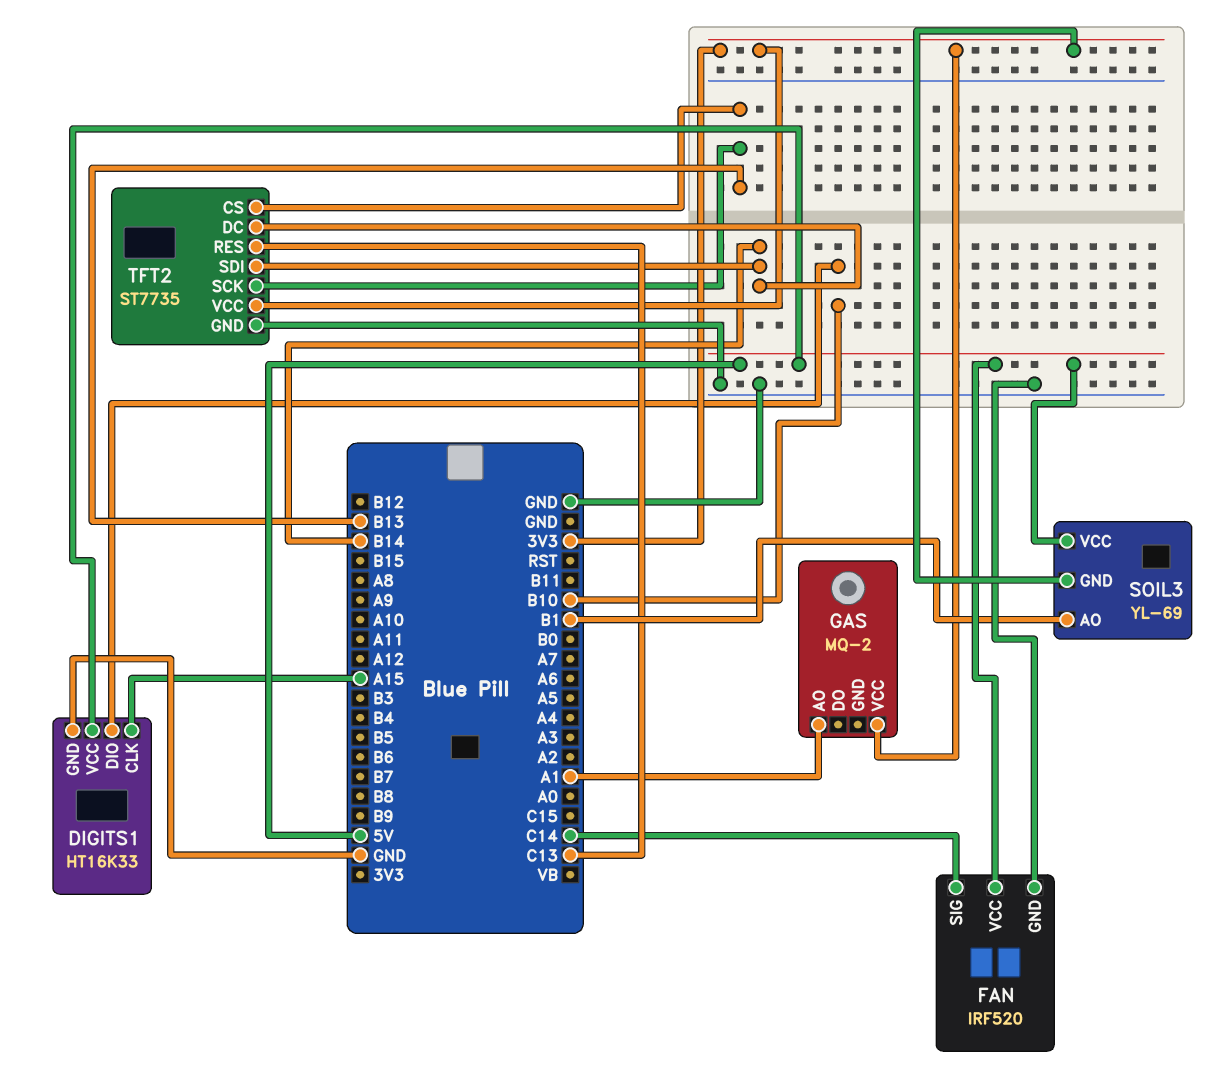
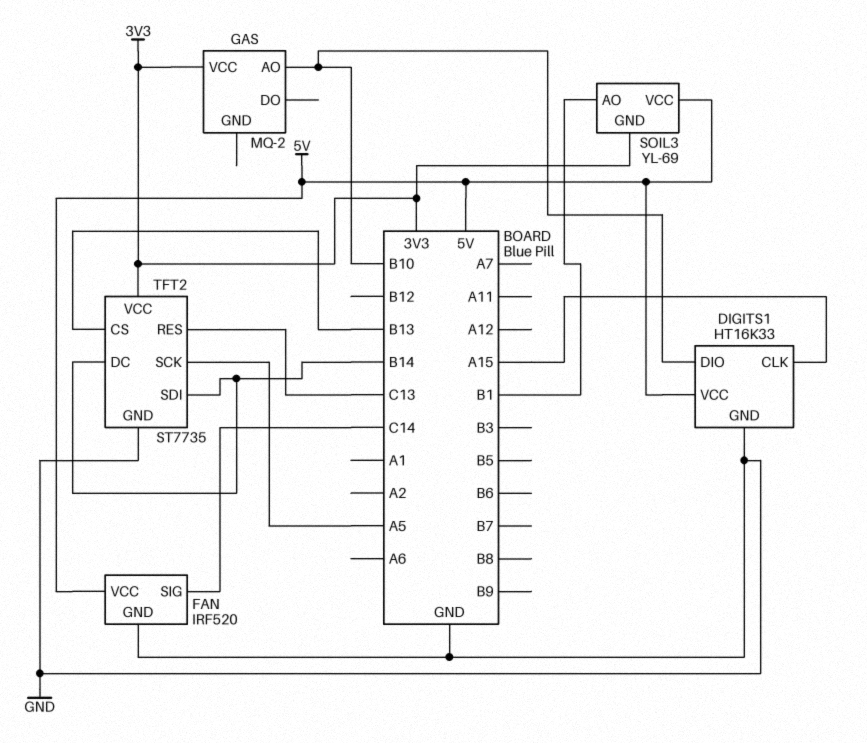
GAS pin AO: A1 -> B10
TFT2 pin SCK: B13 -> A5

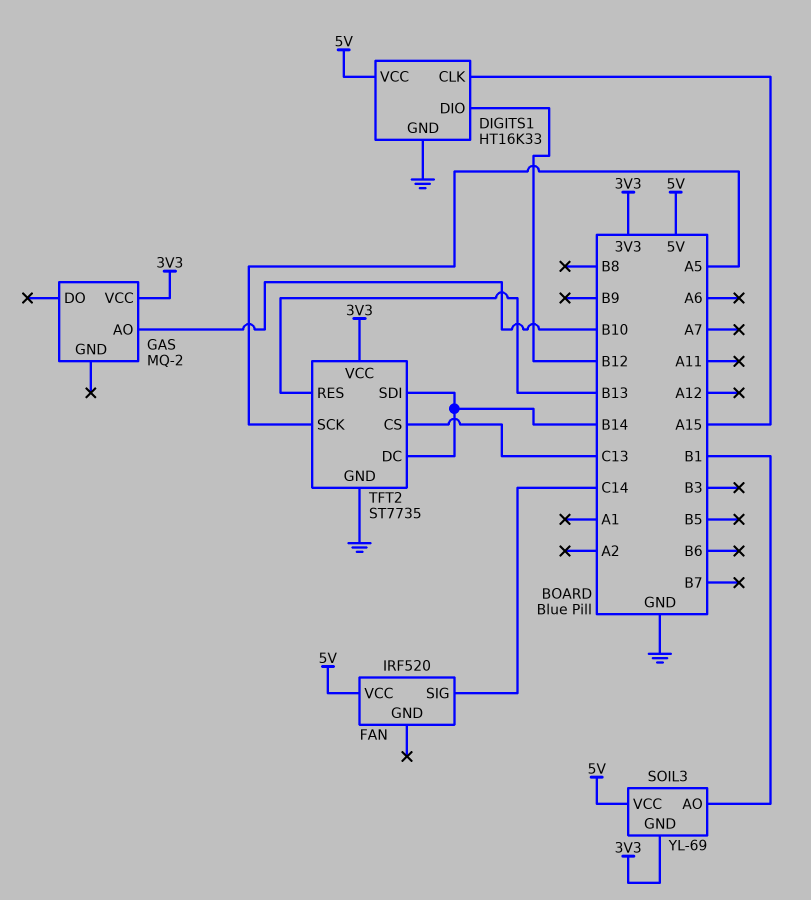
DIGITS1 pin DIO: B10 -> B12
FAN pin GND: GND -> none
TFT2 pin CS: B13 -> C13
TFT2 pin RES: C13 -> B13

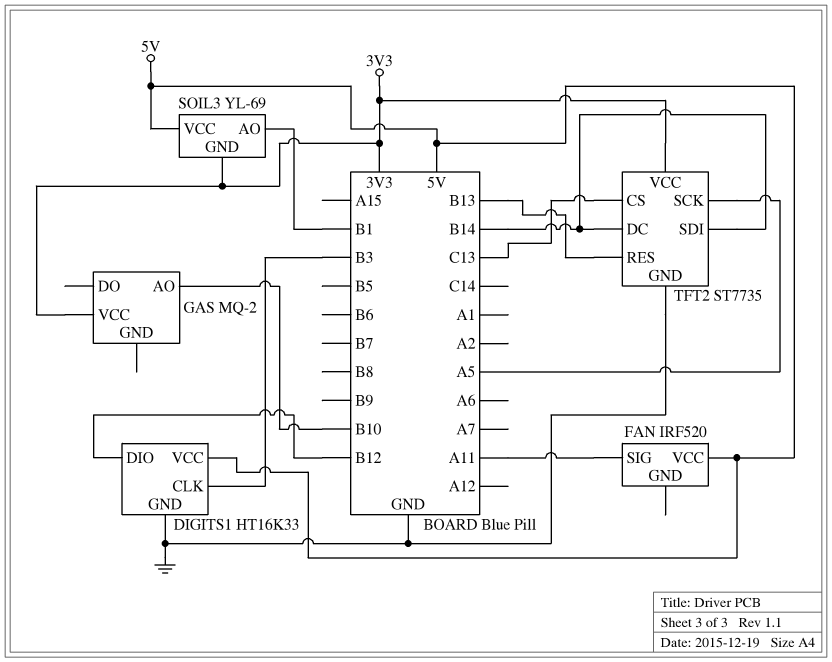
DIGITS1 pin CLK: A15 -> B3
FAN pin SIG: C14 -> A11

